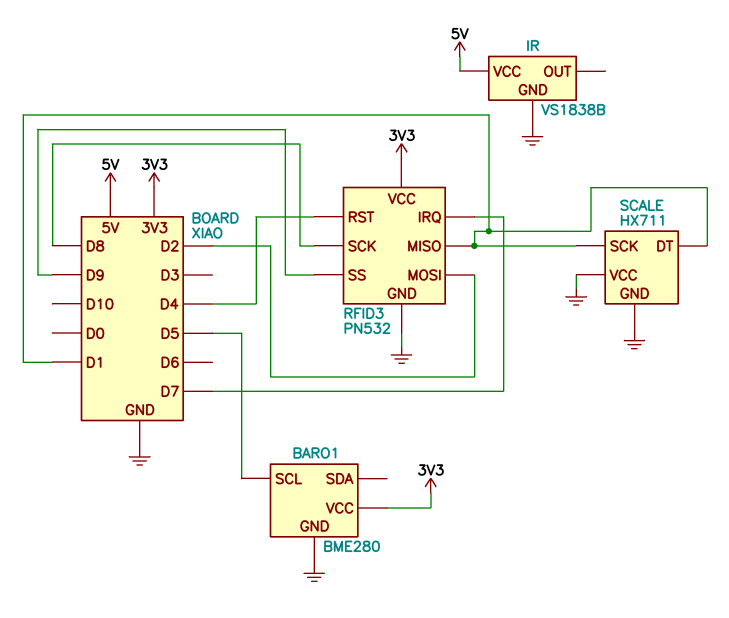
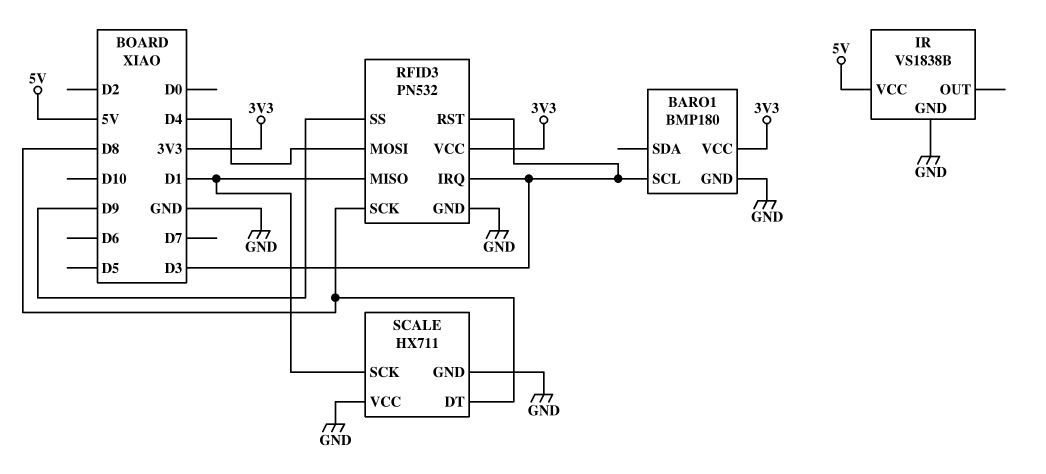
BARO1: BME280 -> BMP180
BARO1 pin SCL: D5 -> D3
RFID3 pin IRQ: D7 -> D3
RFID3 pin MOSI: D2 -> D4
RFID3 pin RST: D4 -> D3
SCALE pin DT: D1 -> D8

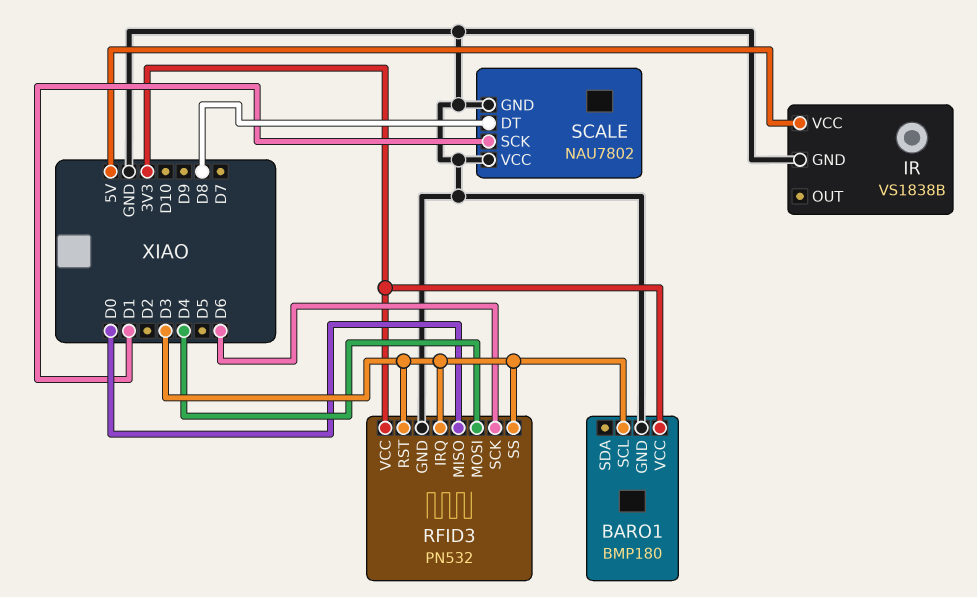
RFID3 pin MISO: D1 -> D0
RFID3 pin SCK: D8 -> D6
RFID3 pin SS: D9 -> D3
SCALE: HX711 -> NAU7802

